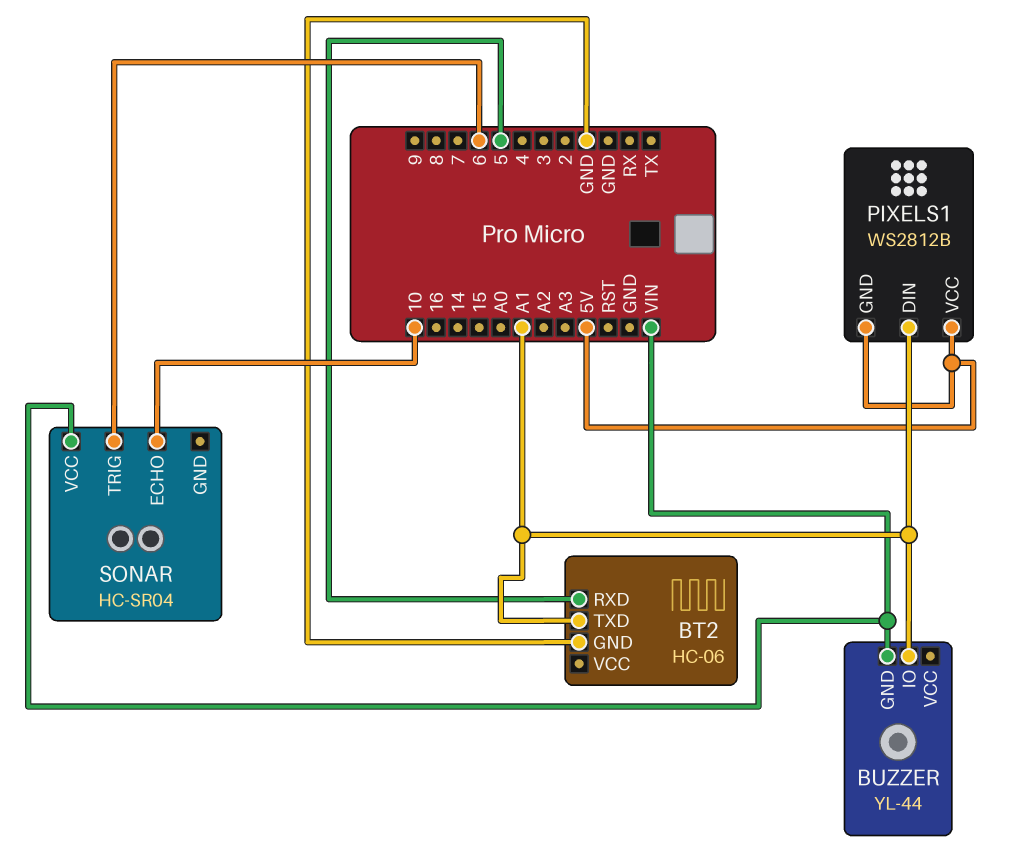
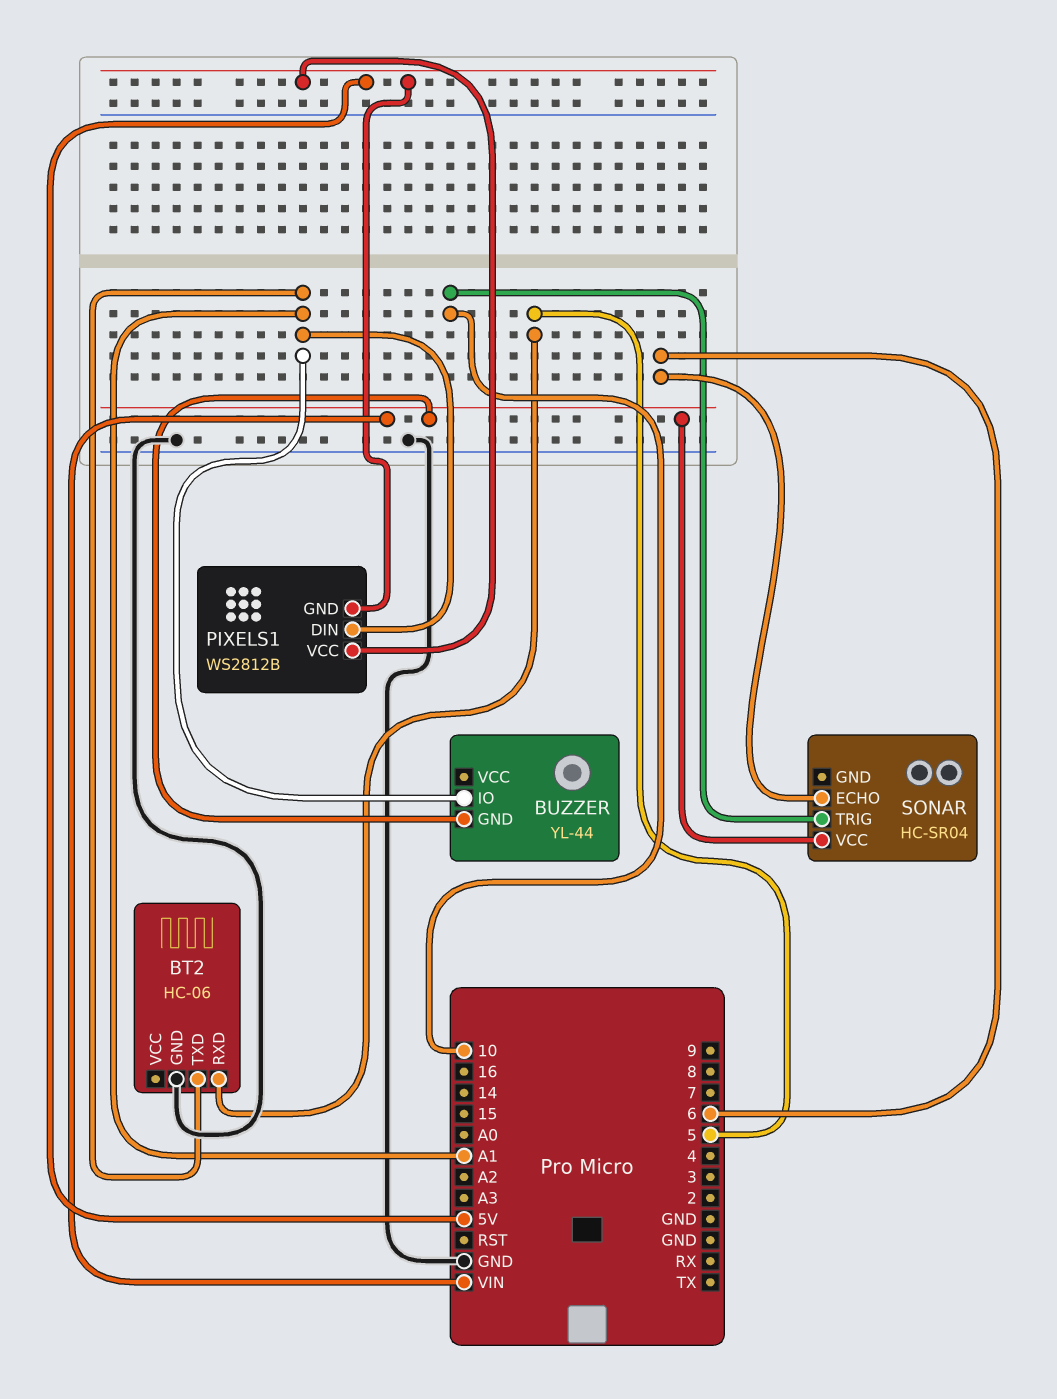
SONAR pin ECHO: 10 -> 6
SONAR pin TRIG: 6 -> 10

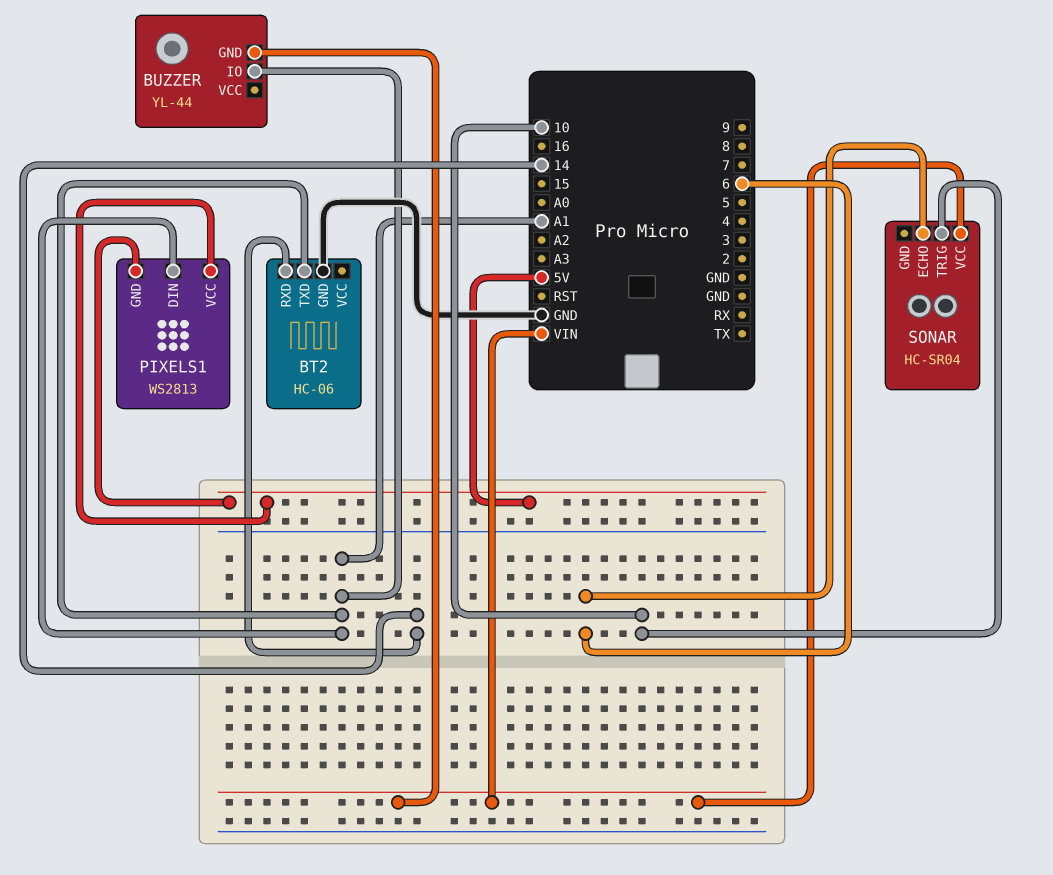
BT2 pin RXD: 5 -> 14
PIXELS1: WS2812B -> WS2813

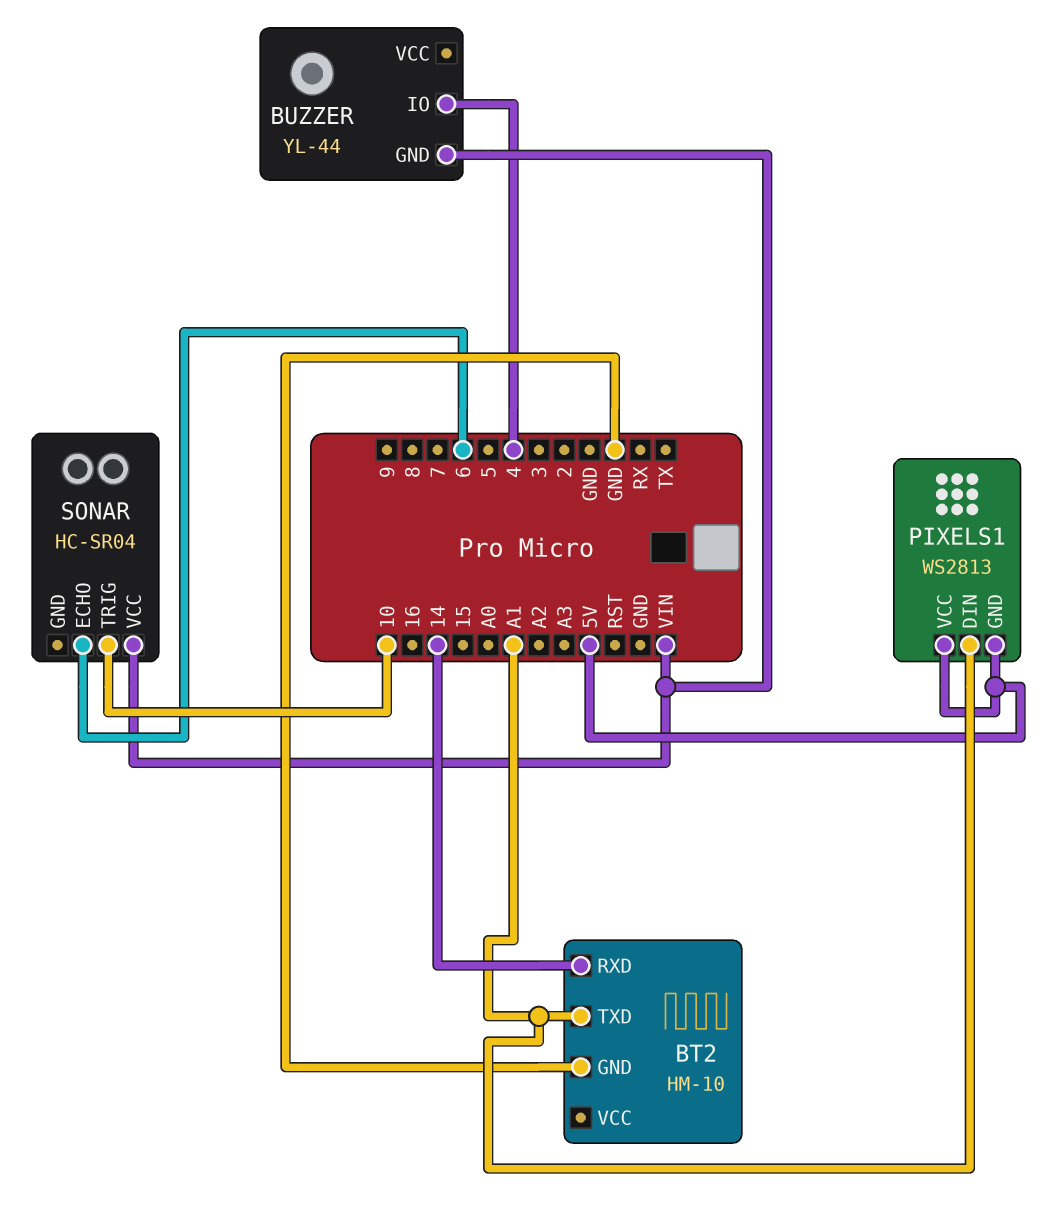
BT2: HC-06 -> HM-10
BUZZER pin IO: A1 -> 4

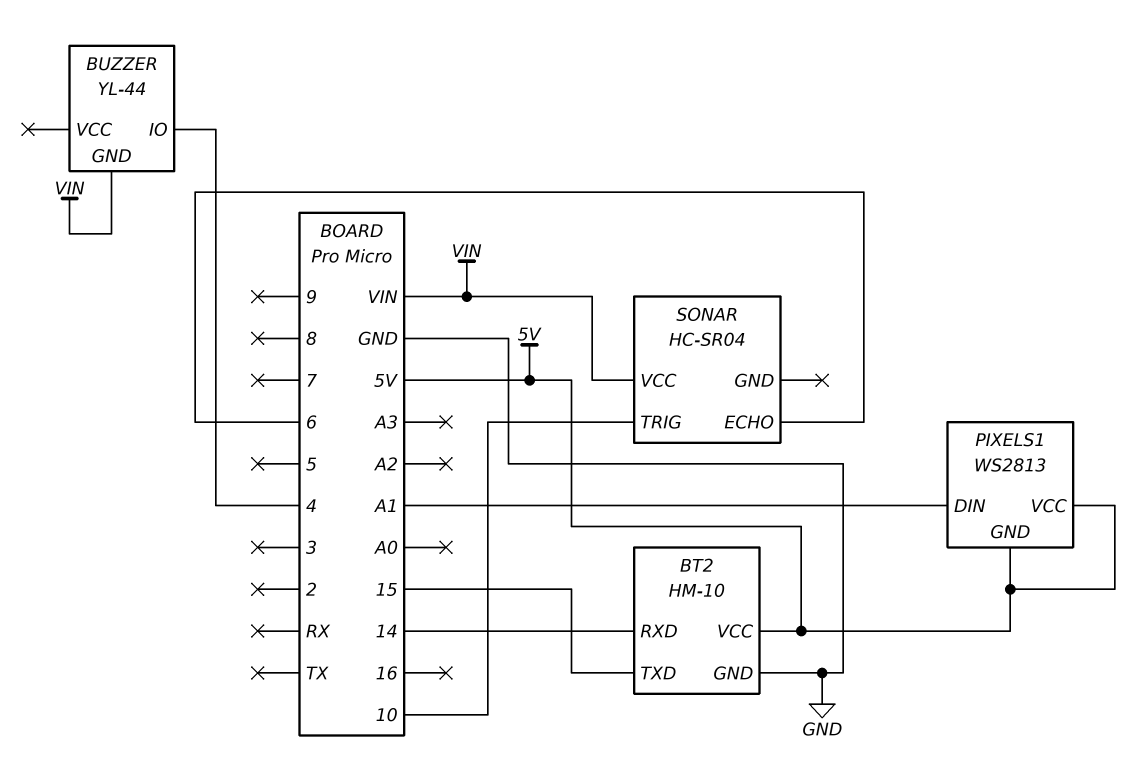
BT2 pin TXD: A1 -> 15
BT2 pin VCC: none -> 5V

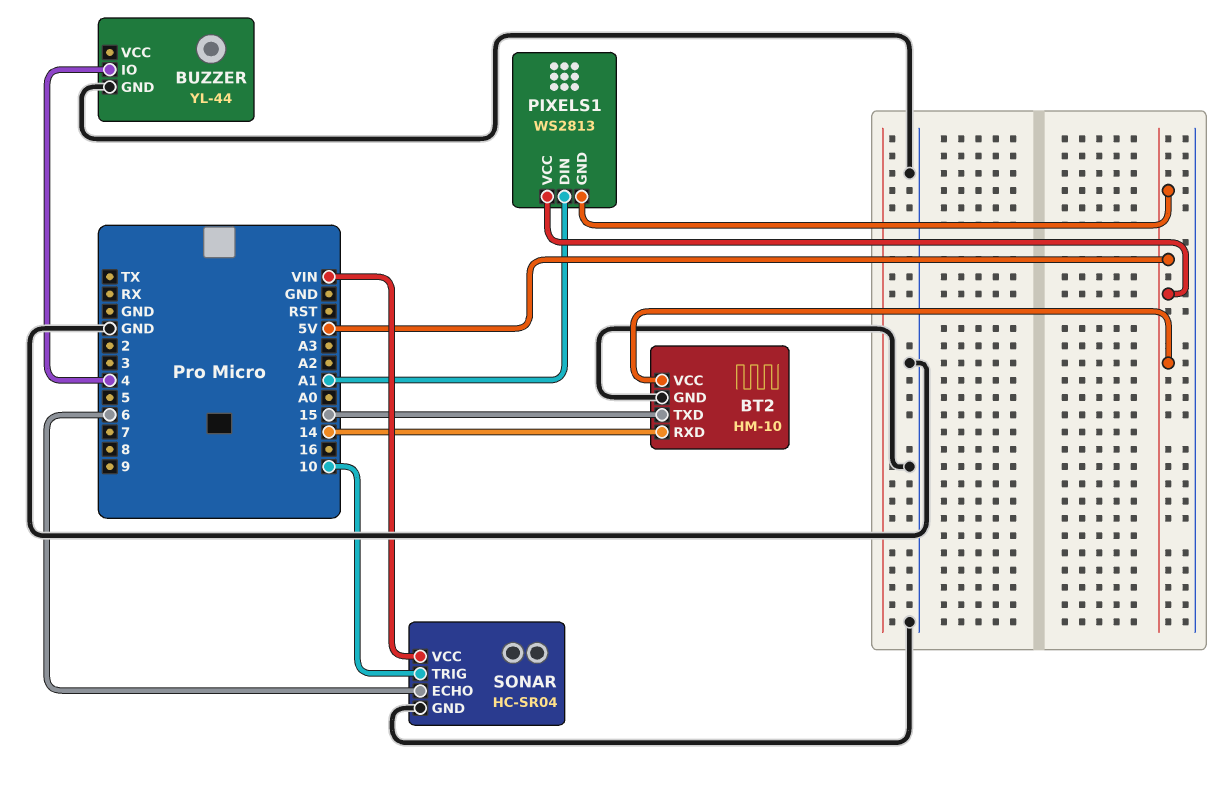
BUZZER pin GND: VIN -> GND
SONAR pin GND: none -> GND

